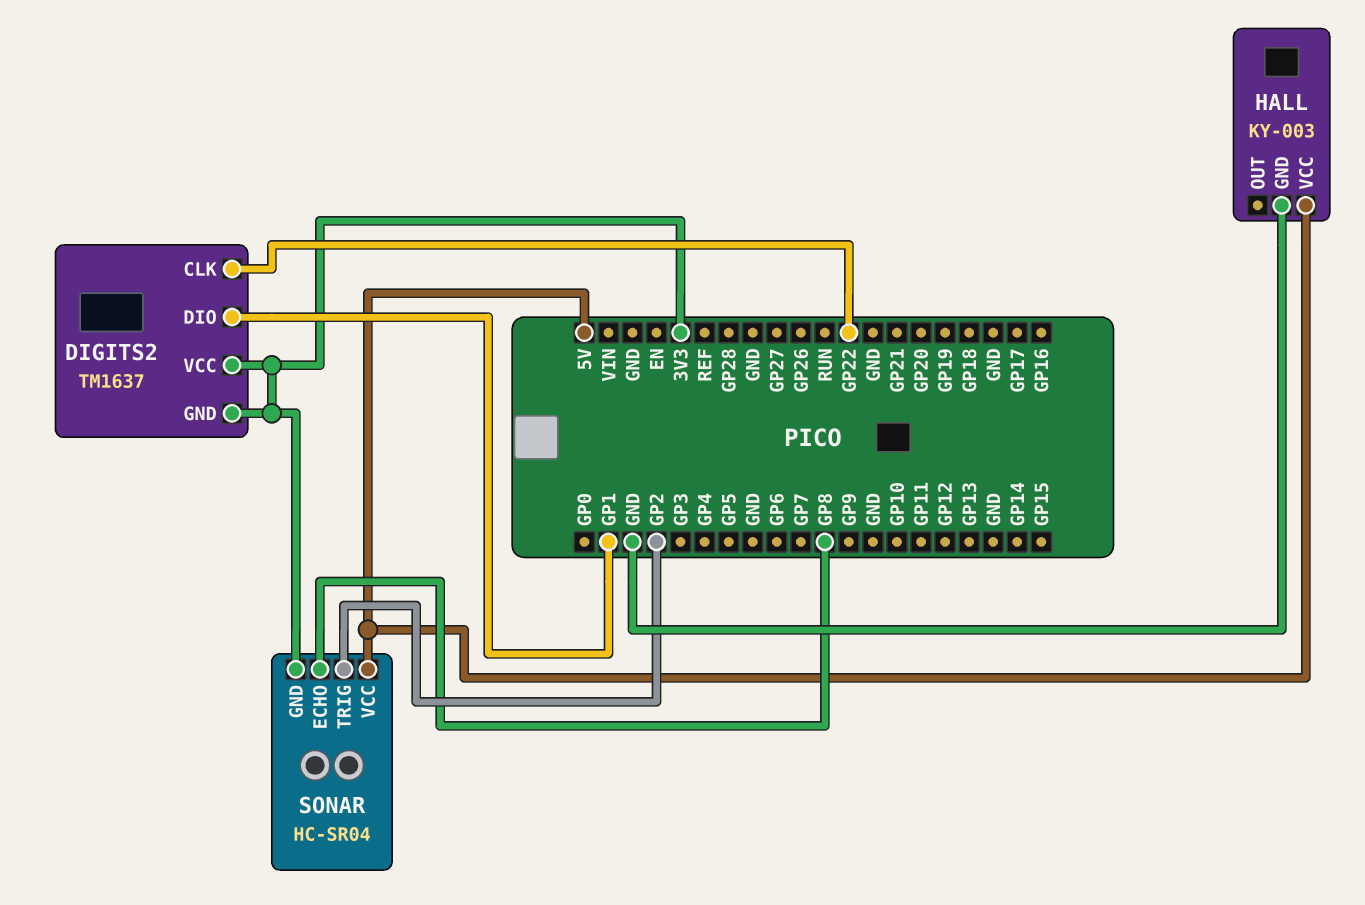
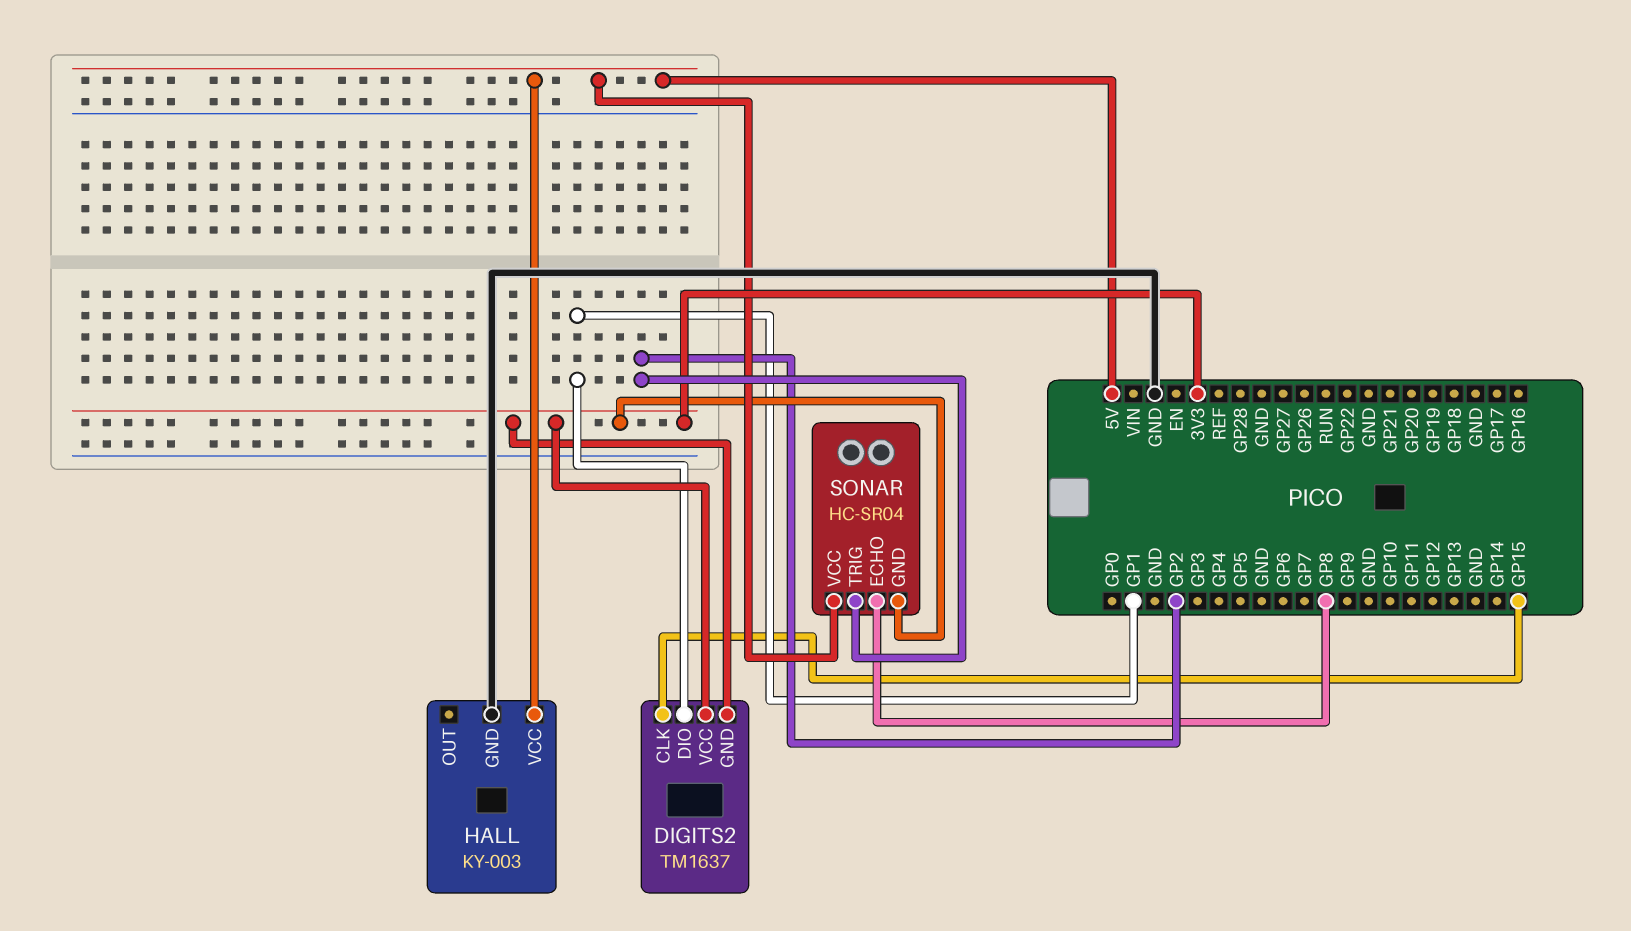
DIGITS2 pin CLK: GP22 -> GP15

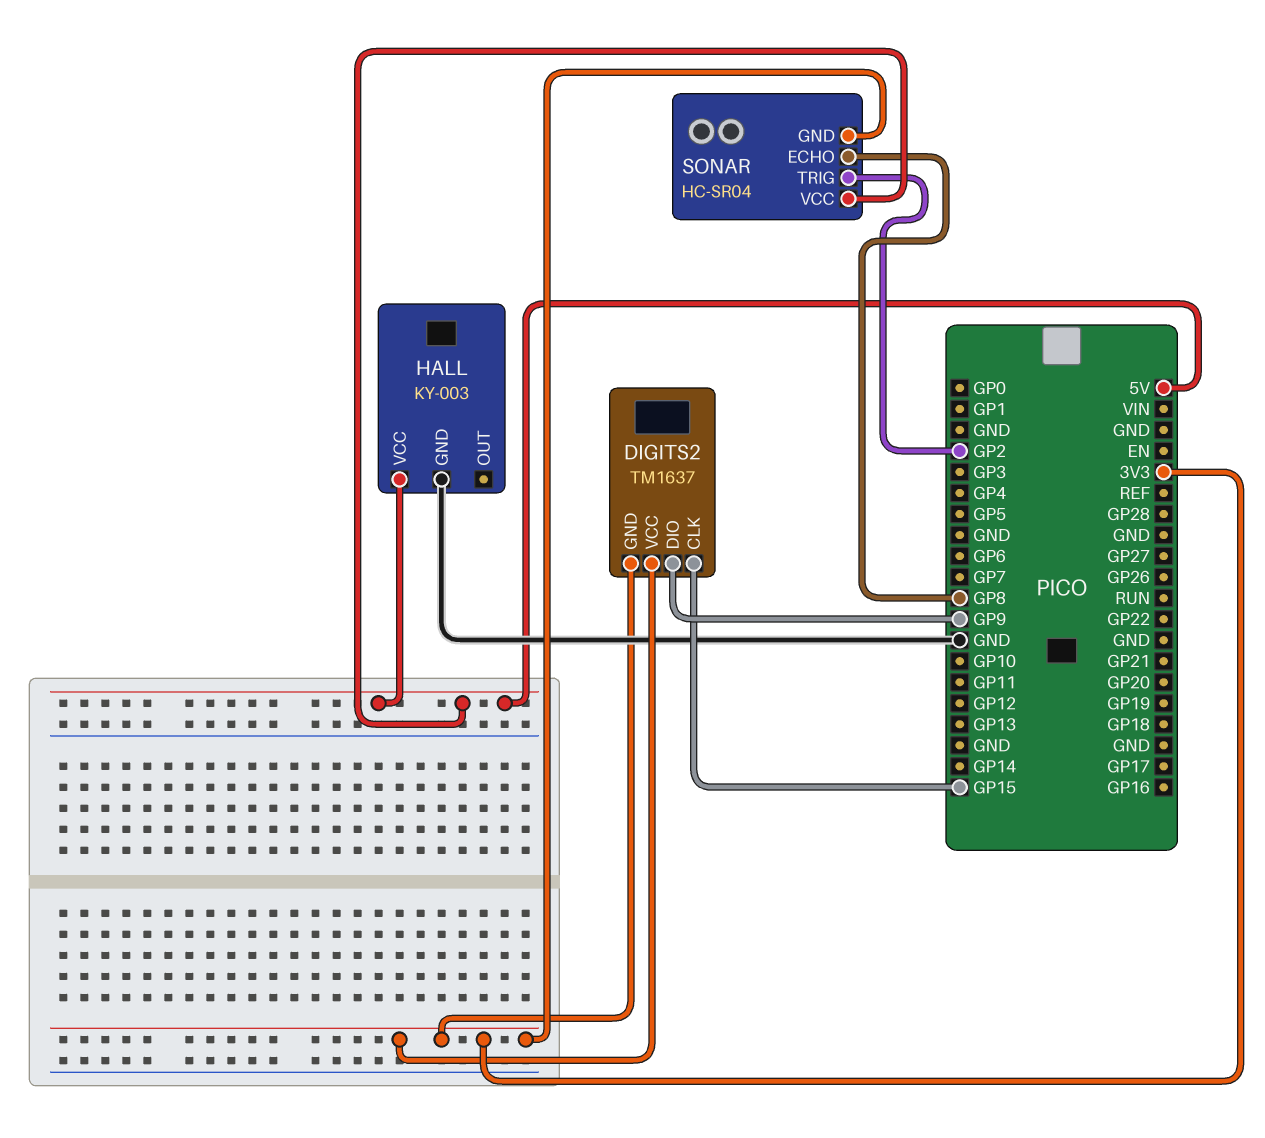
DIGITS2 pin DIO: GP1 -> GP9

